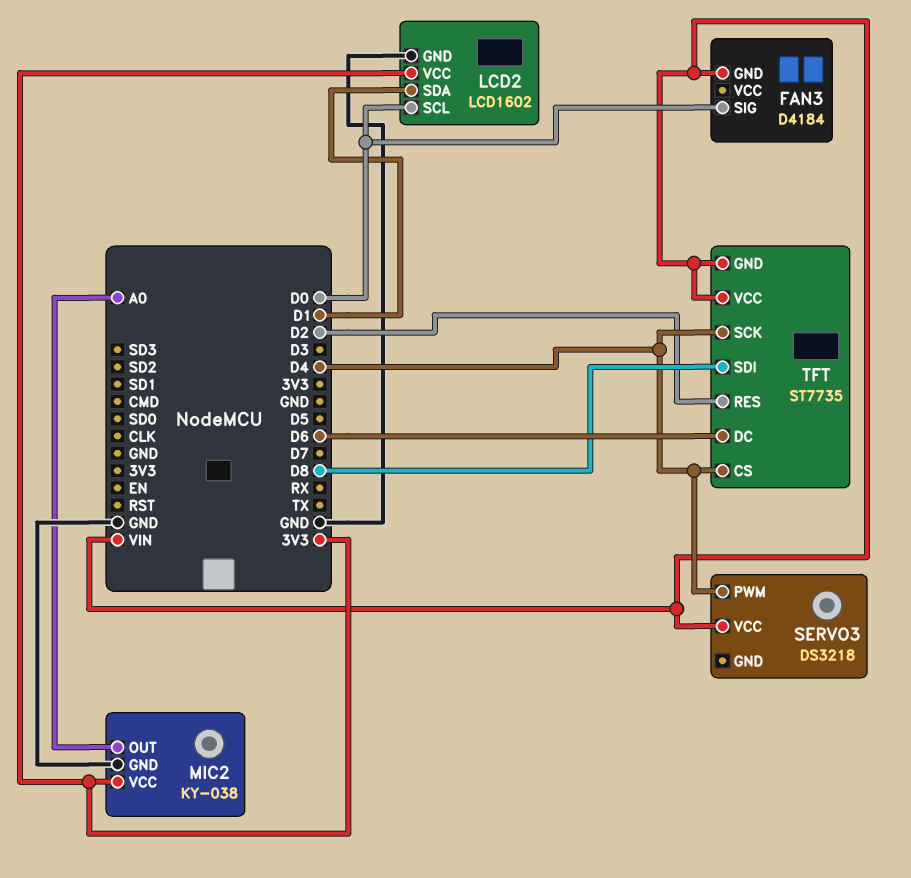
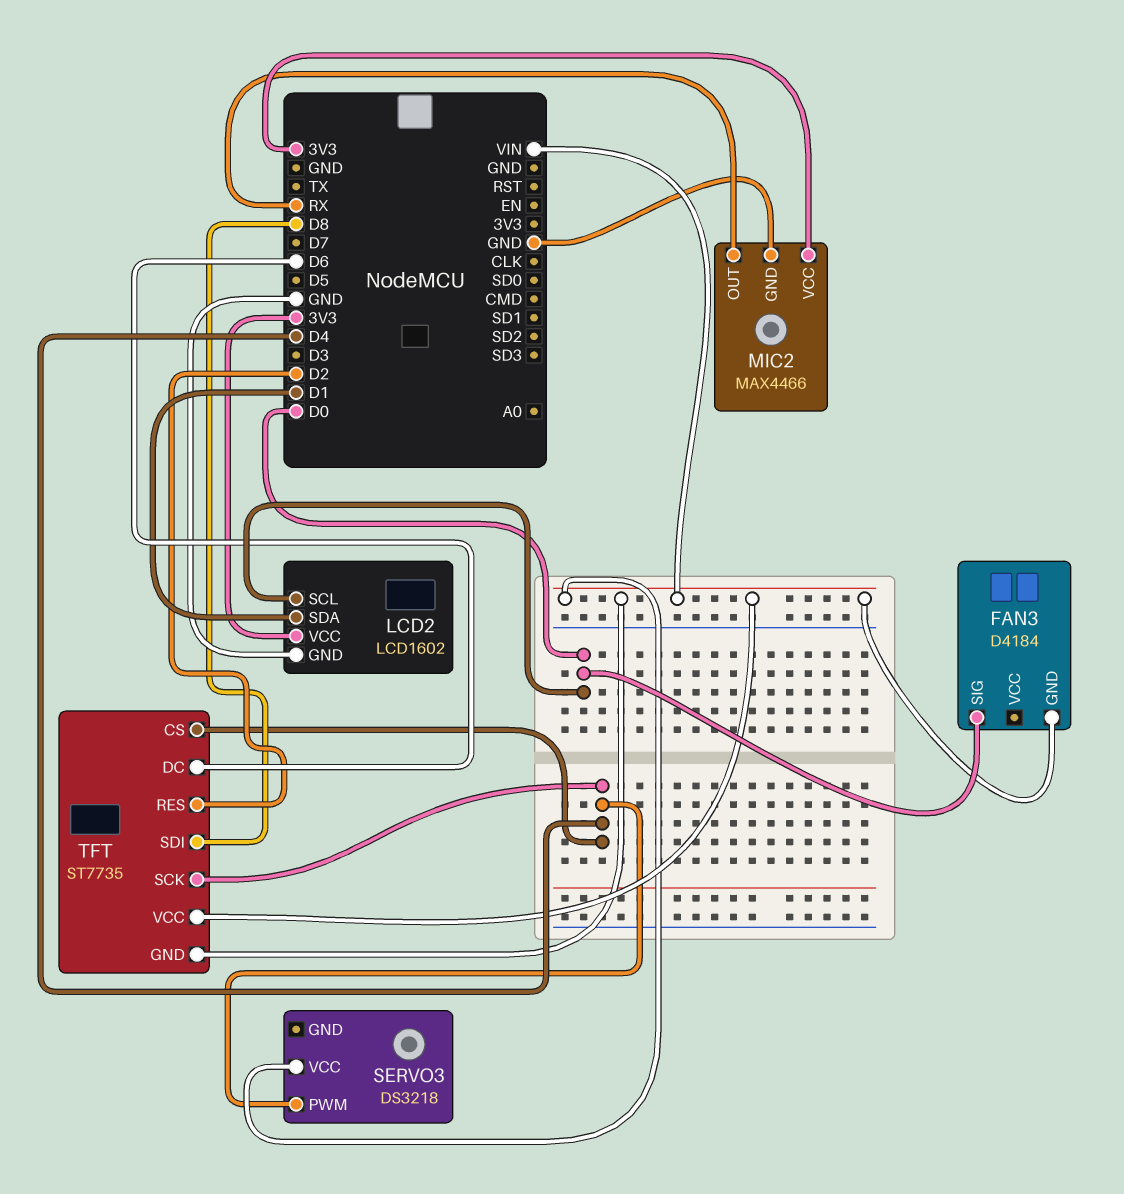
MIC2: KY-038 -> MAX4466
MIC2 pin OUT: A0 -> RX

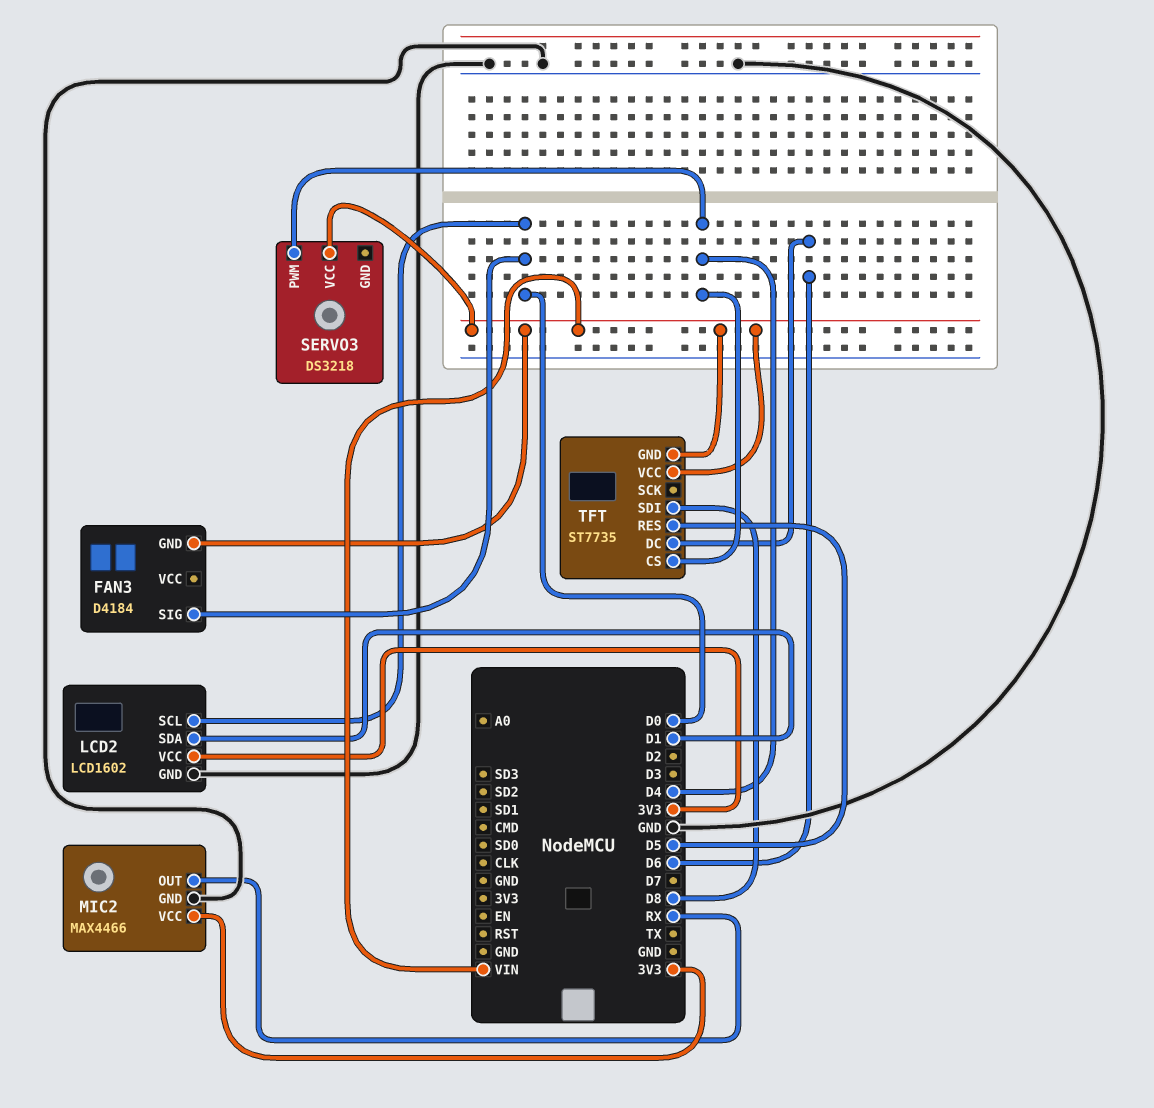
TFT pin RES: D2 -> D5
TFT pin SCK: D4 -> none

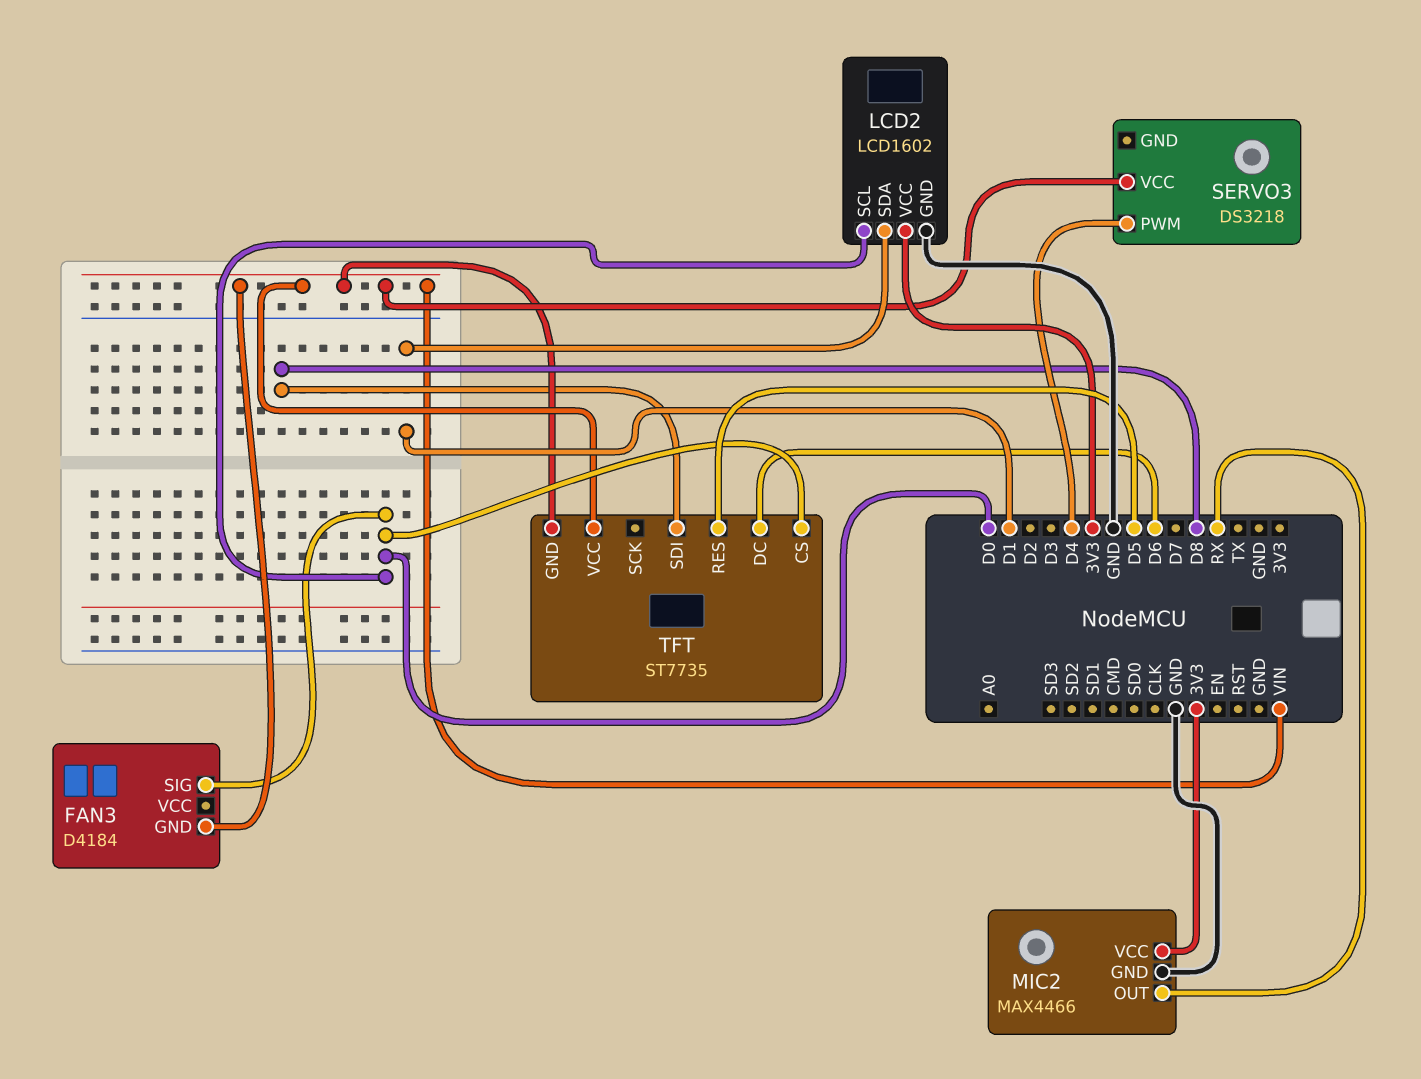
TFT pin CS: D4 -> D0

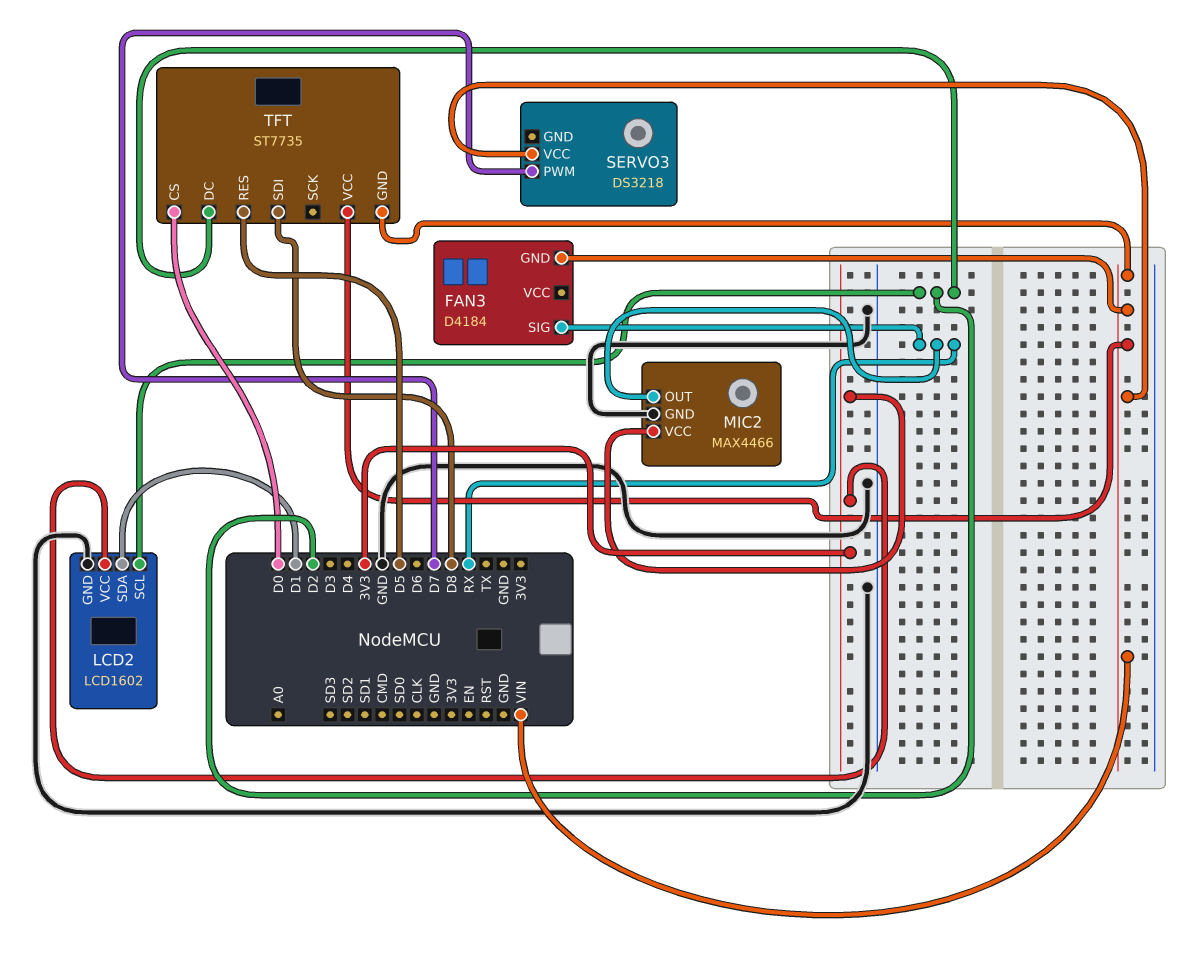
FAN3 pin SIG: D0 -> RX
LCD2 pin SCL: D0 -> D2
SERVO3 pin PWM: D4 -> D7
TFT pin DC: D6 -> D2

